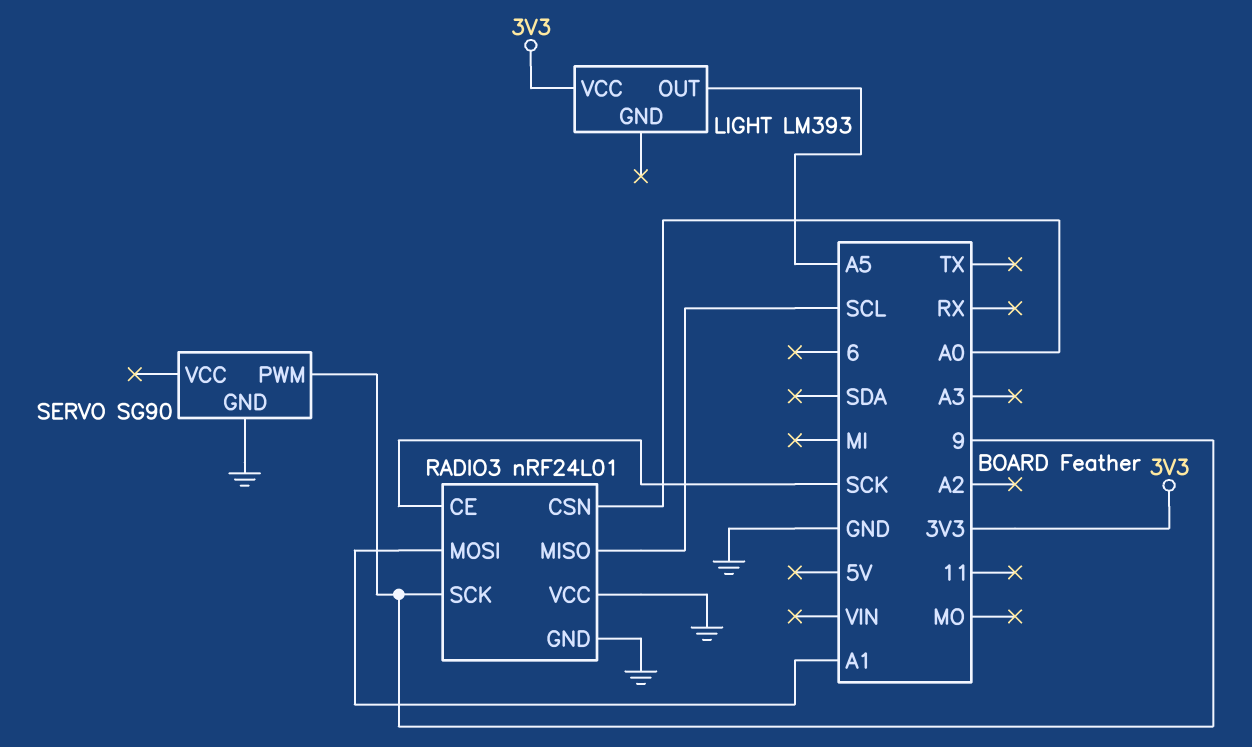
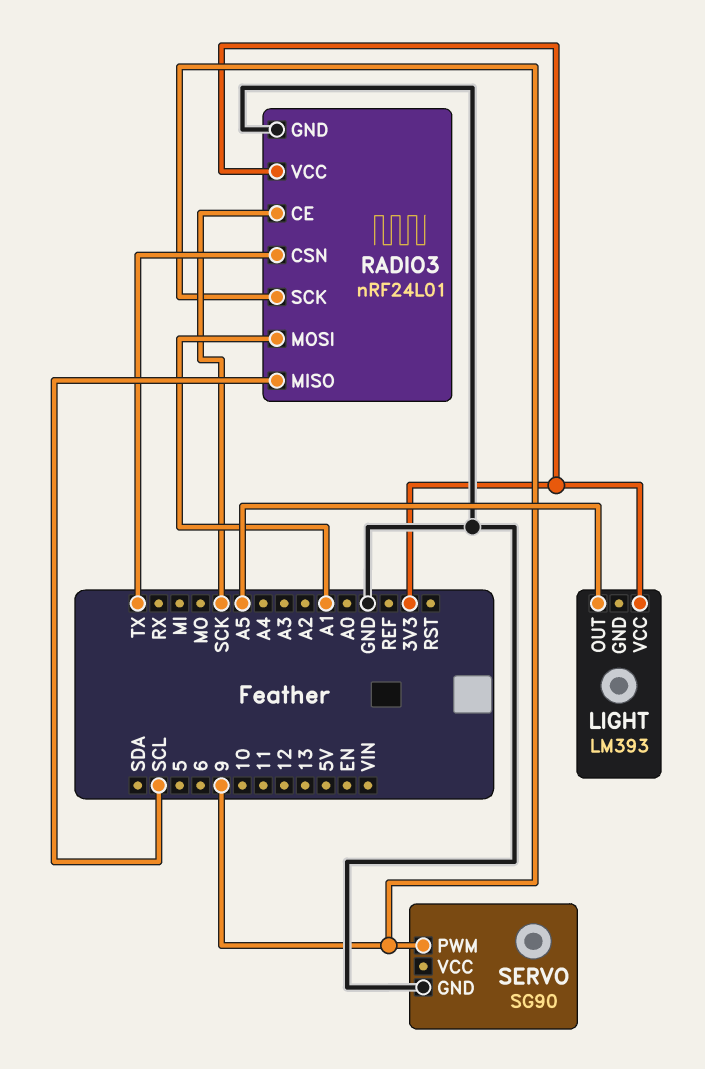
RADIO3 pin CSN: A0 -> TX
RADIO3 pin VCC: GND -> 3V3

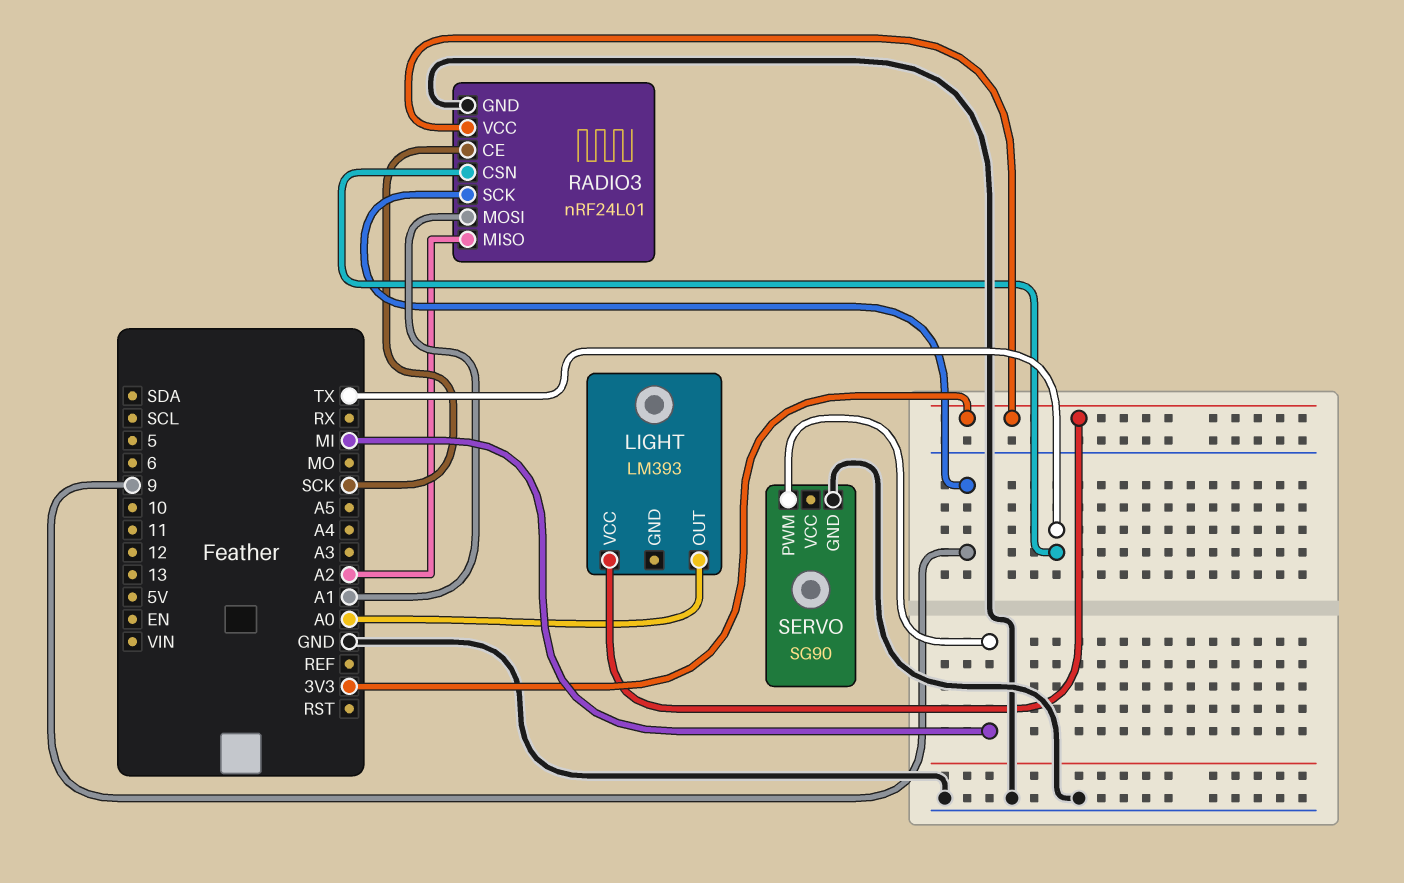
LIGHT pin OUT: A5 -> A0
RADIO3 pin MISO: SCL -> A2
SERVO pin PWM: 9 -> MI

